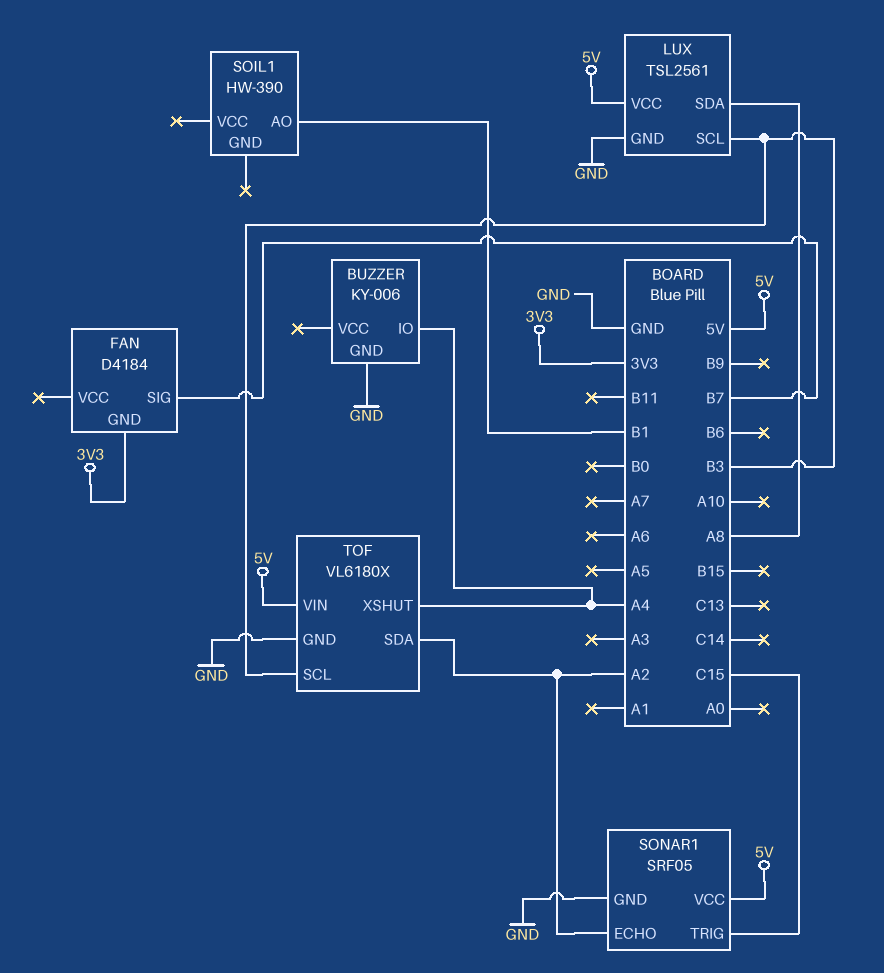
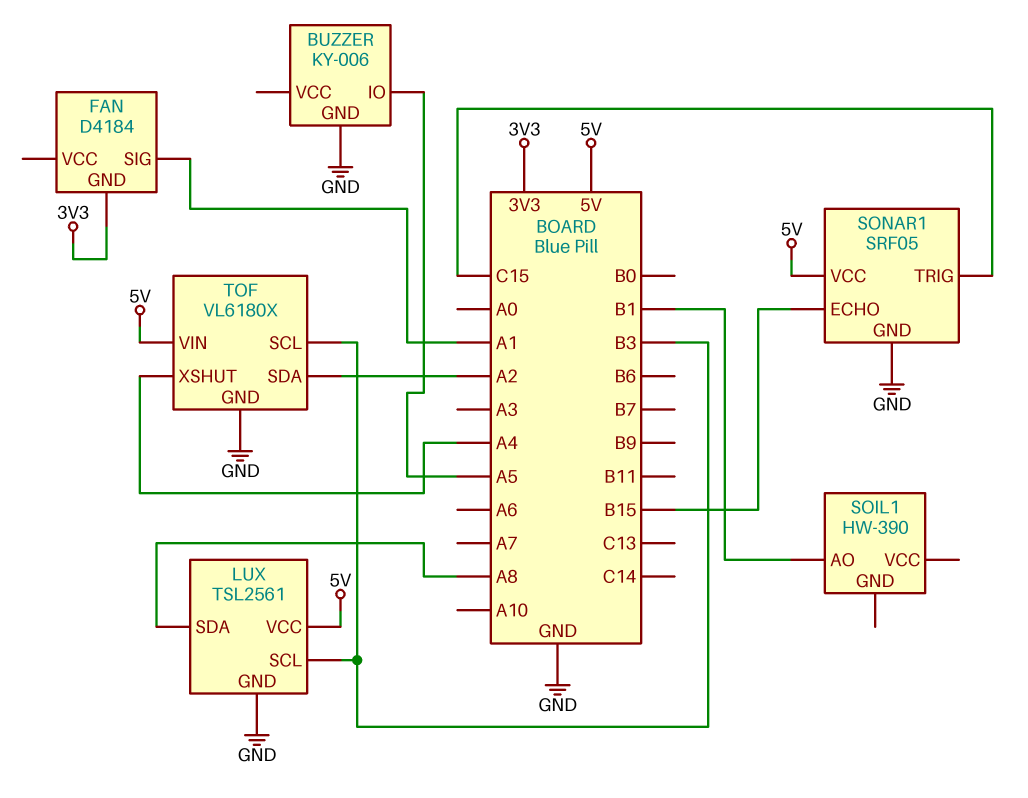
BUZZER pin IO: A4 -> A5
FAN pin SIG: B7 -> A1
SONAR1 pin ECHO: A2 -> B15

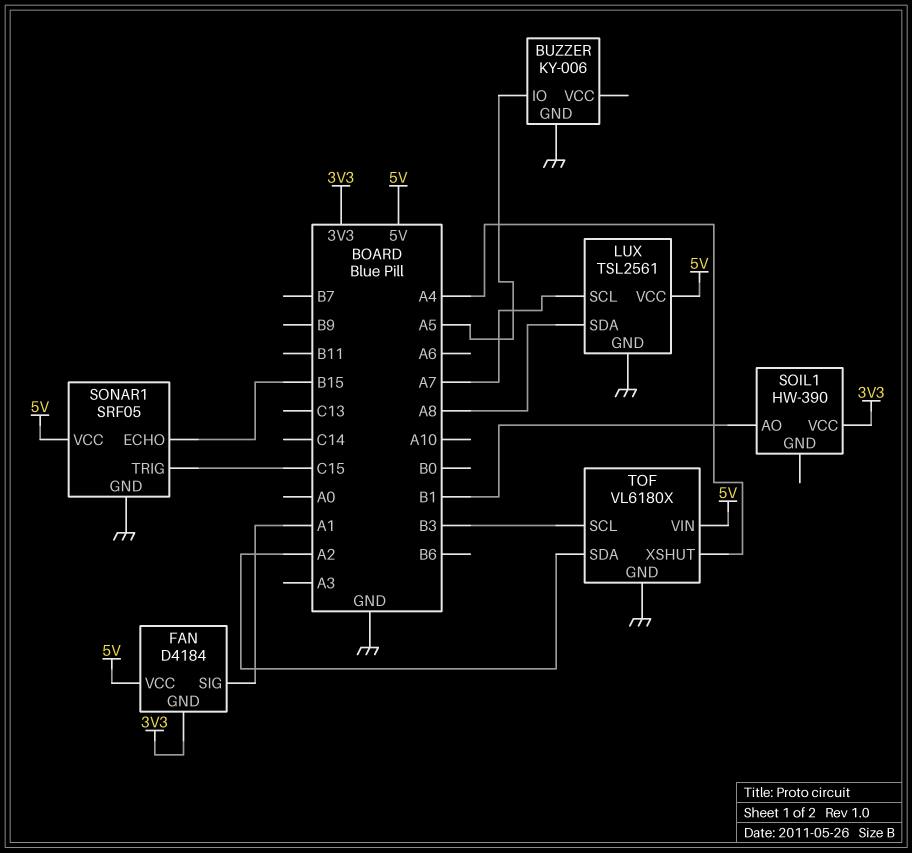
FAN pin VCC: none -> 5V
LUX pin SCL: B3 -> A7
SOIL1 pin VCC: none -> 3V3

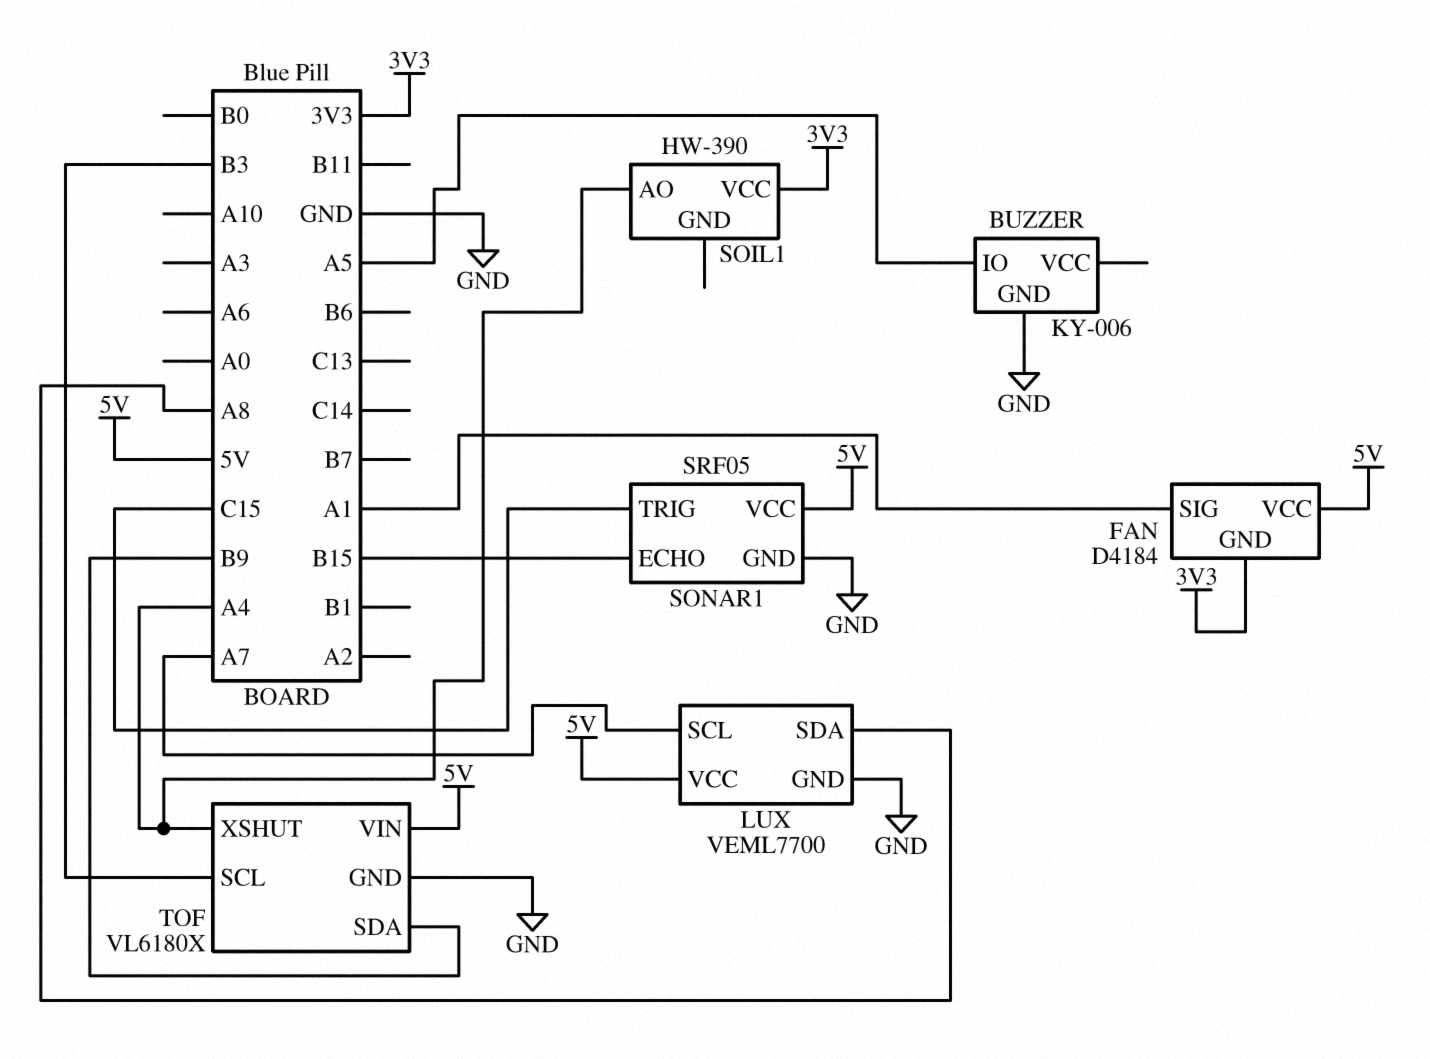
LUX: TSL2561 -> VEML7700
SOIL1 pin AO: B1 -> A4
TOF pin SDA: A2 -> B9

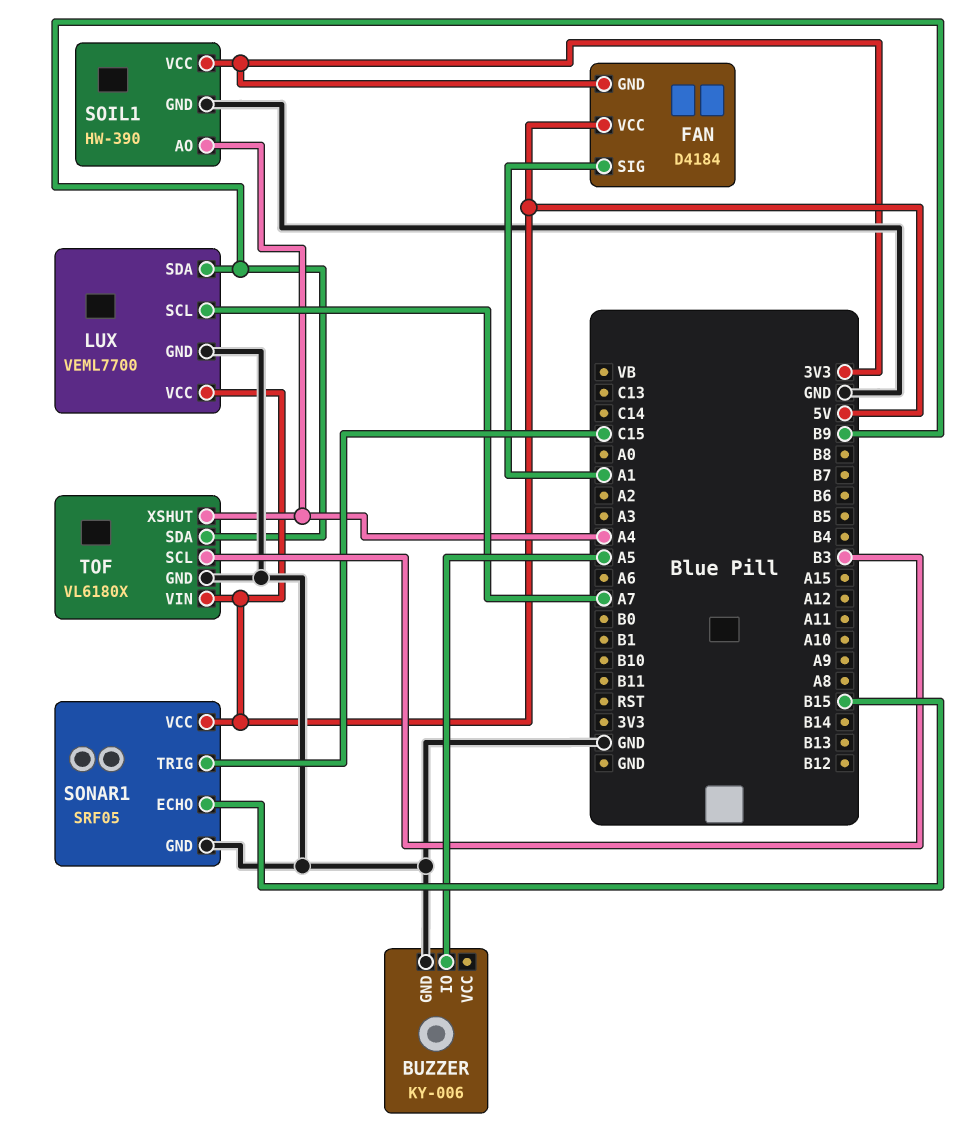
LUX pin SDA: A8 -> B9
SOIL1 pin GND: none -> GND

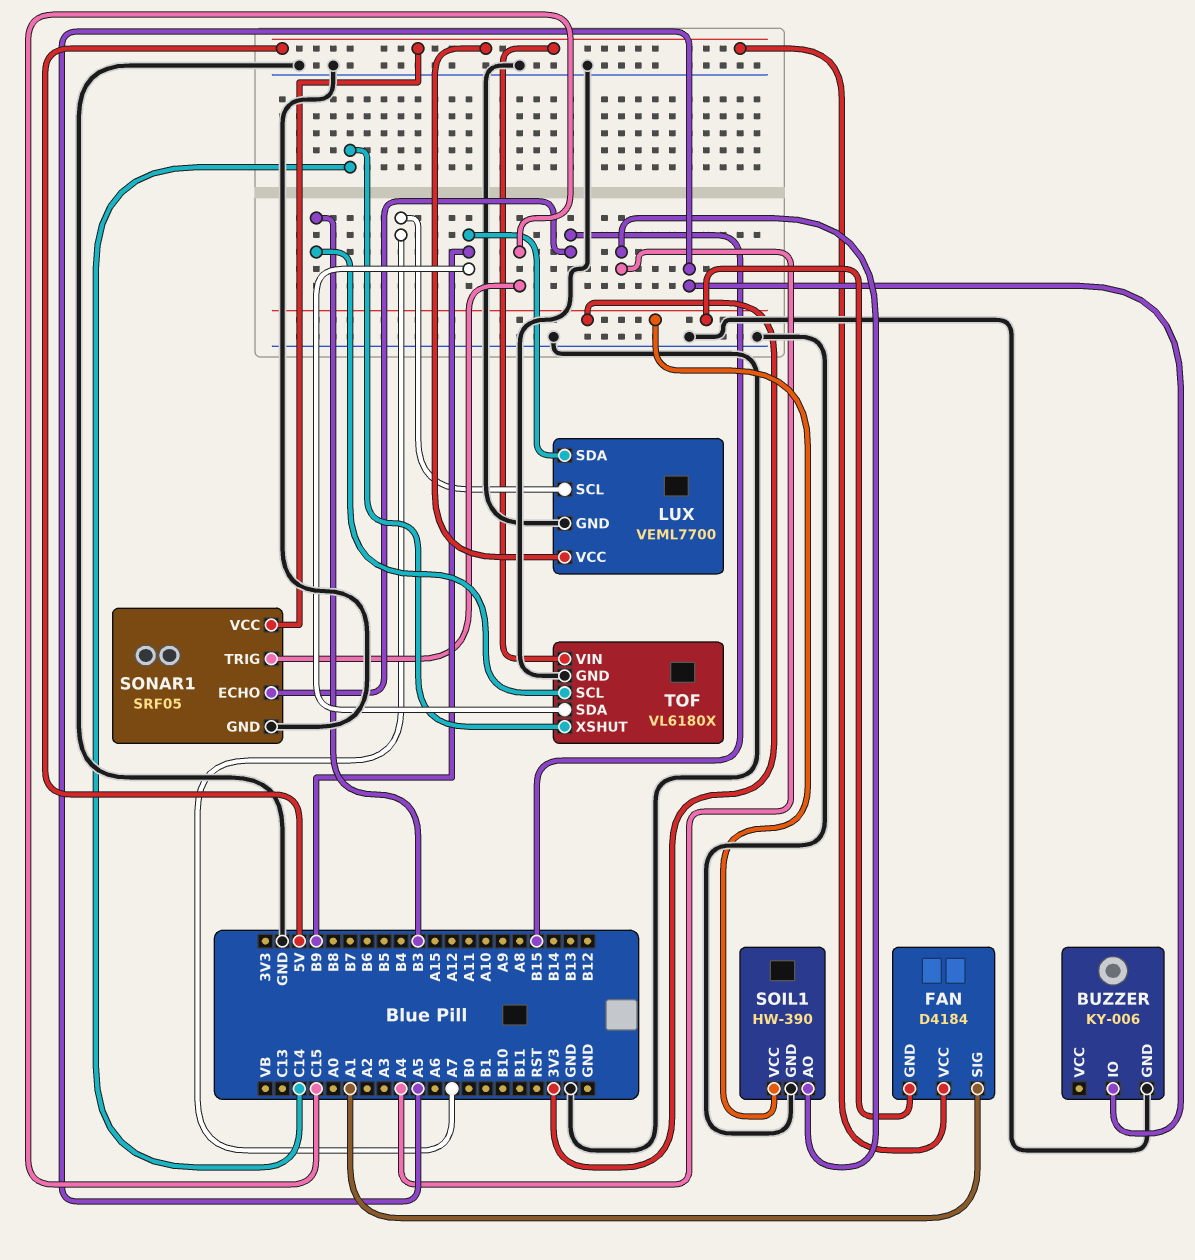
TOF pin XSHUT: A4 -> C14

